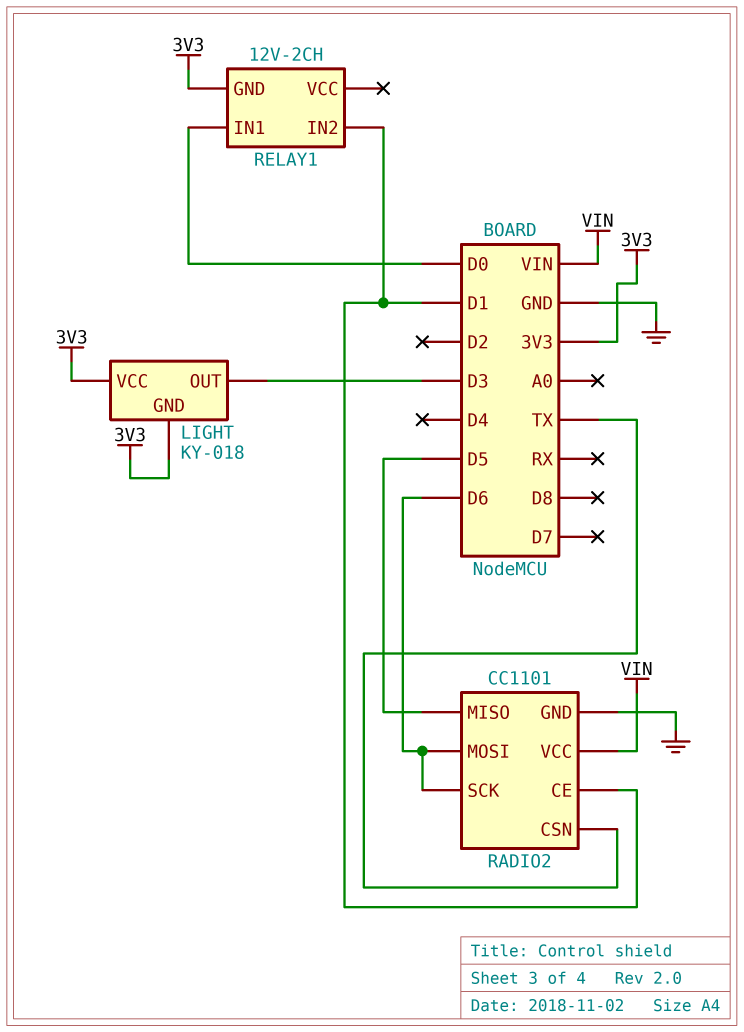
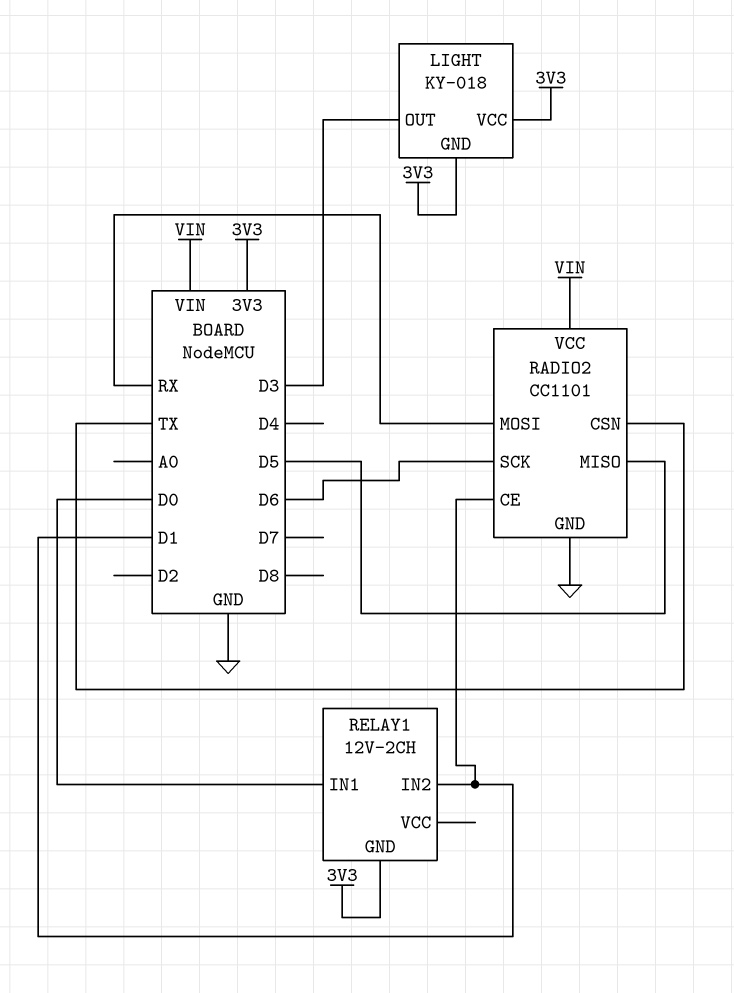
RADIO2 pin MOSI: D6 -> RX

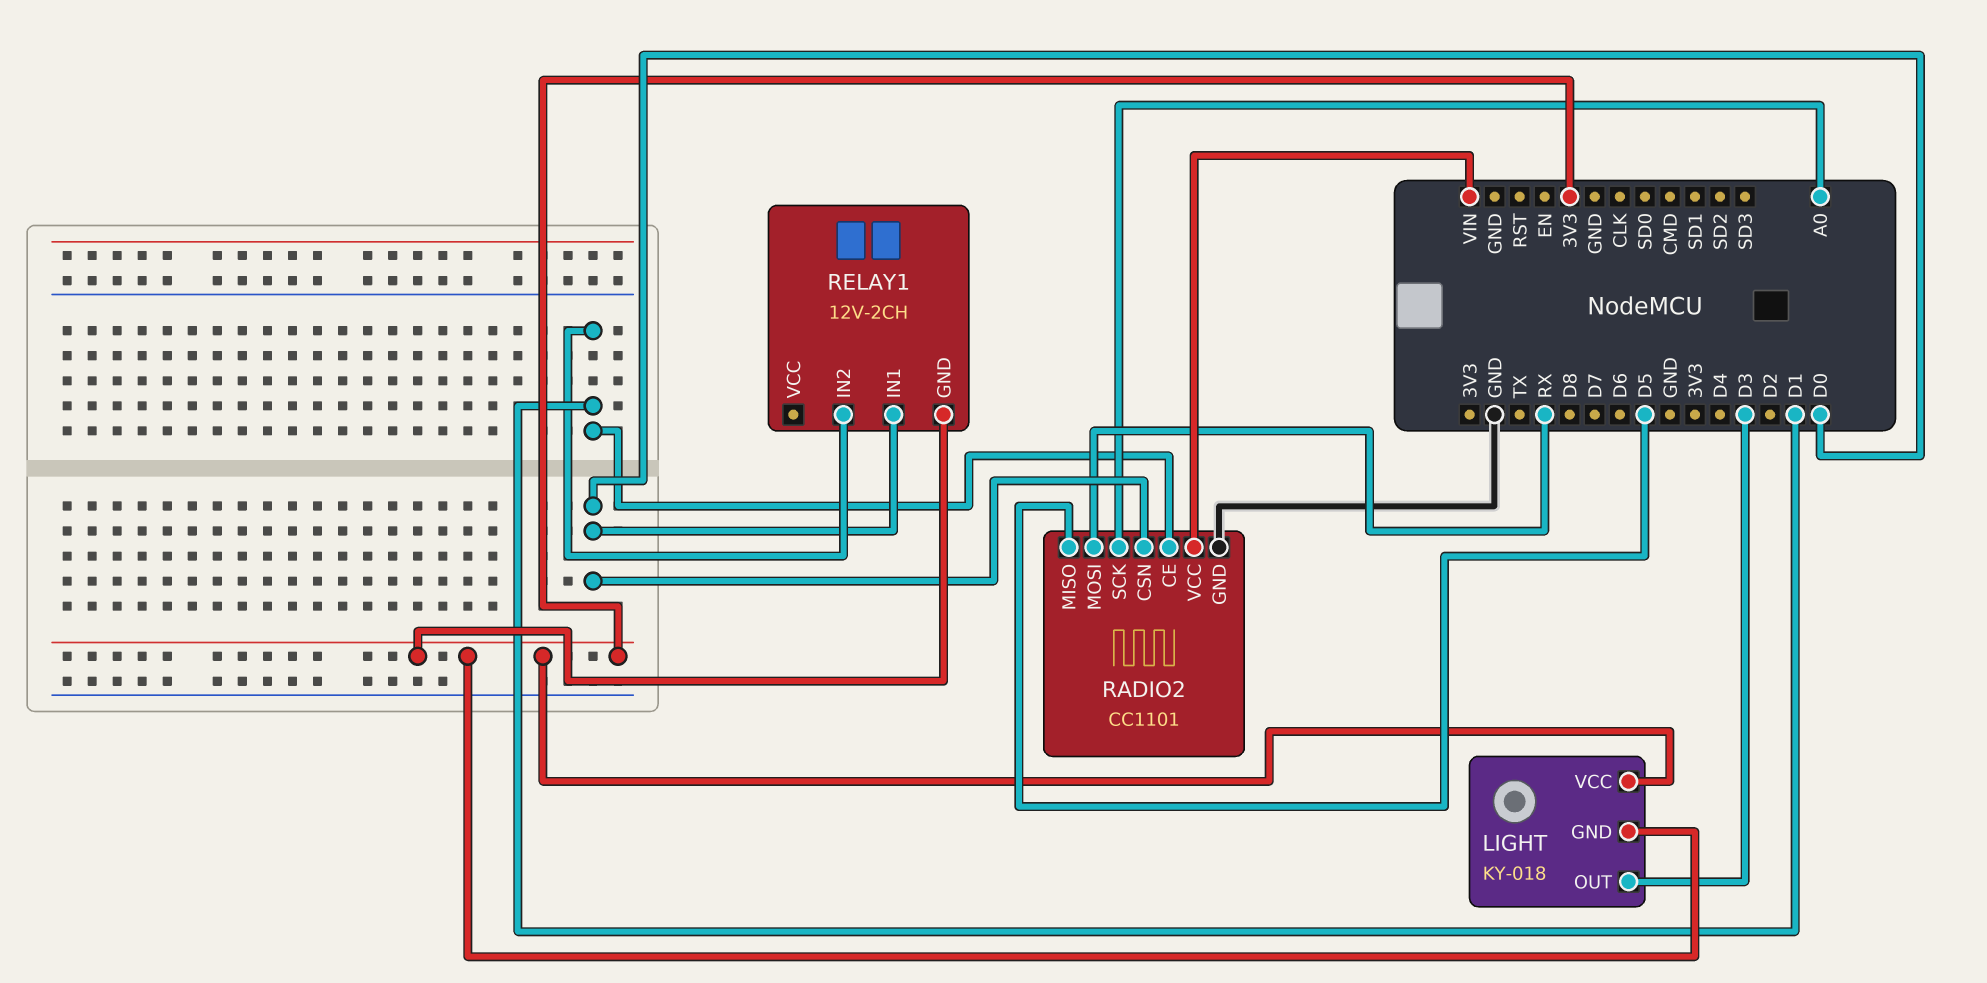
RADIO2 pin CSN: TX -> D0
RADIO2 pin SCK: D6 -> A0

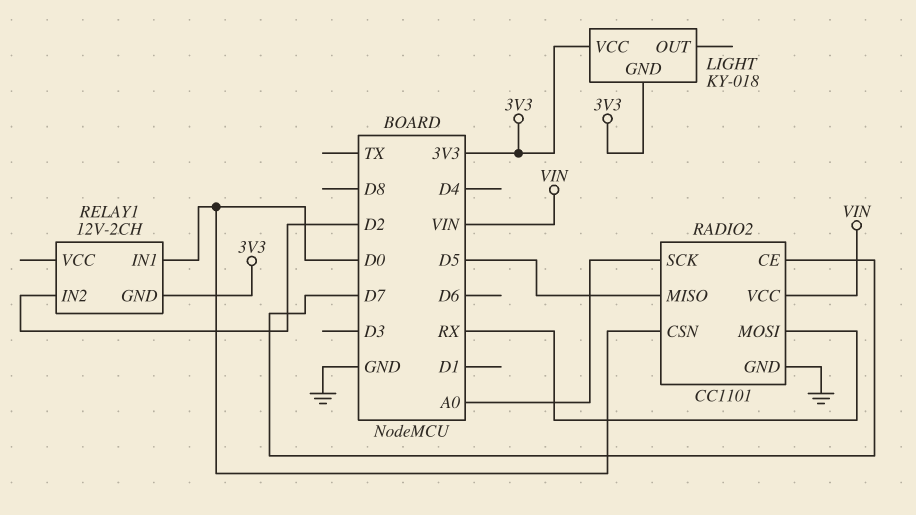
LIGHT pin OUT: D3 -> none
RADIO2 pin CE: D1 -> D7
RELAY1 pin IN2: D1 -> D2

